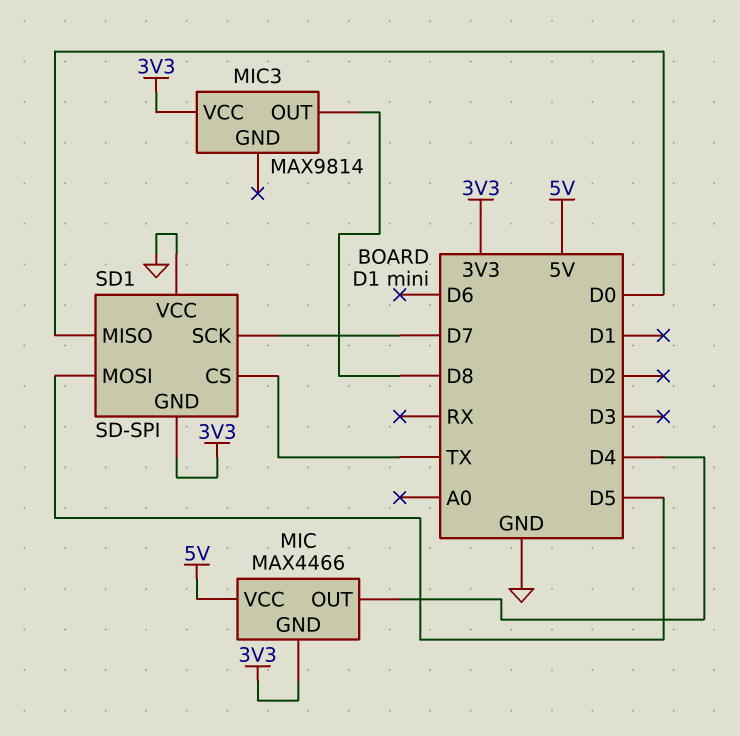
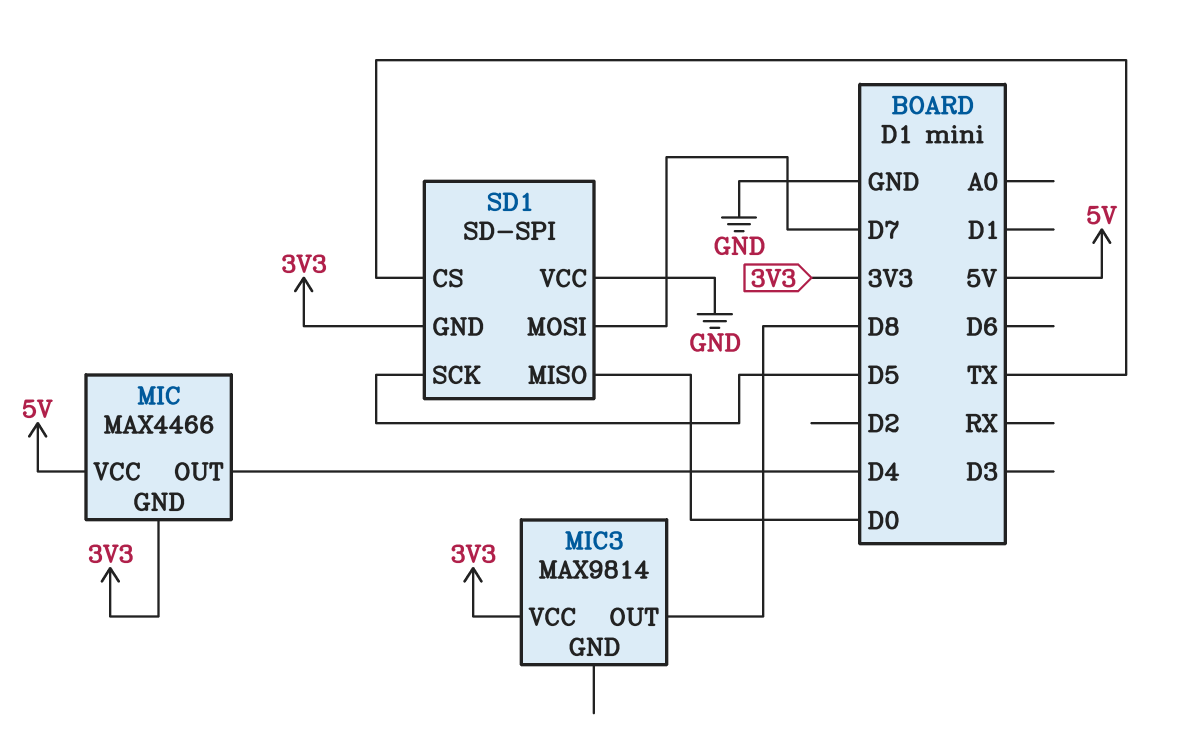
SD1 pin MOSI: D5 -> D7
SD1 pin SCK: D7 -> D5

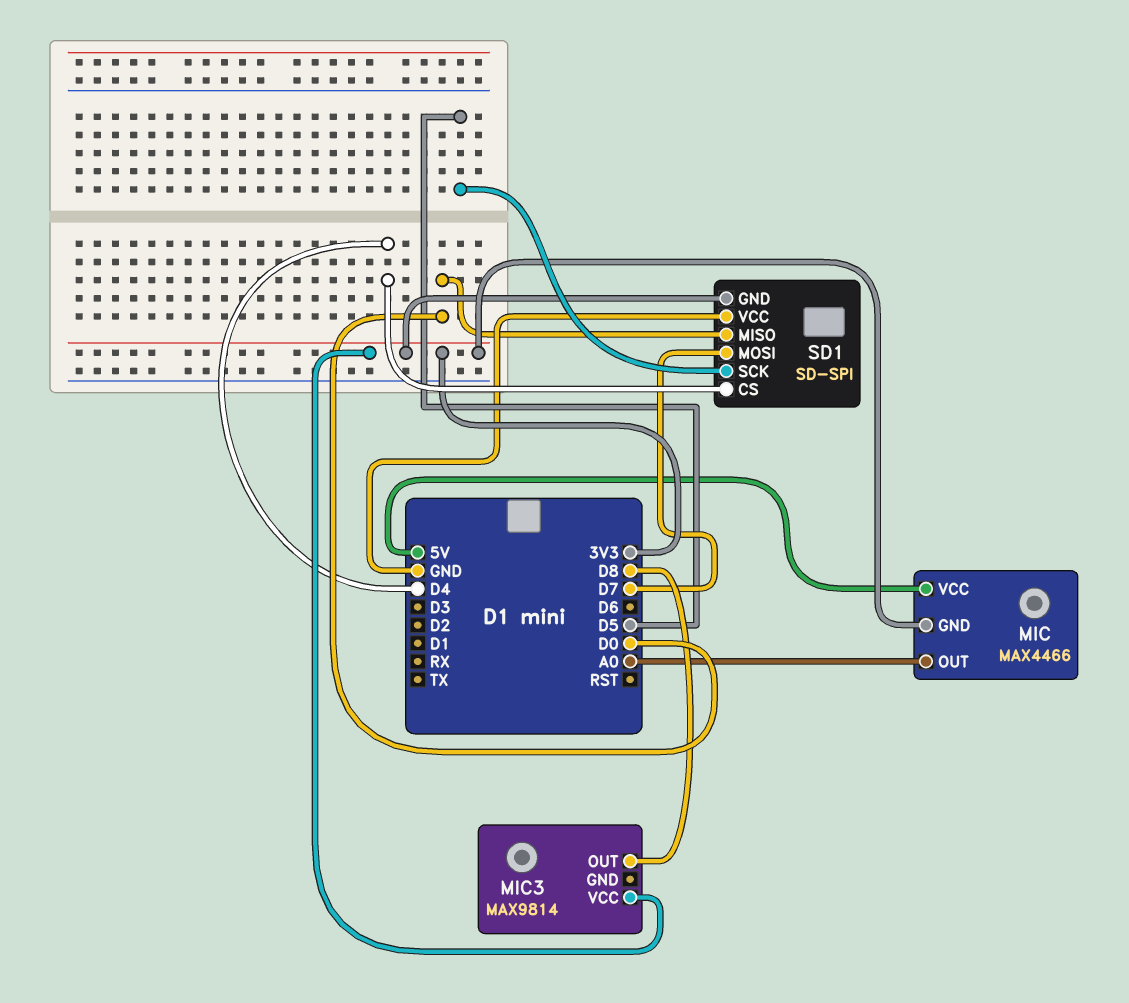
MIC pin OUT: D4 -> A0
SD1 pin CS: TX -> D4

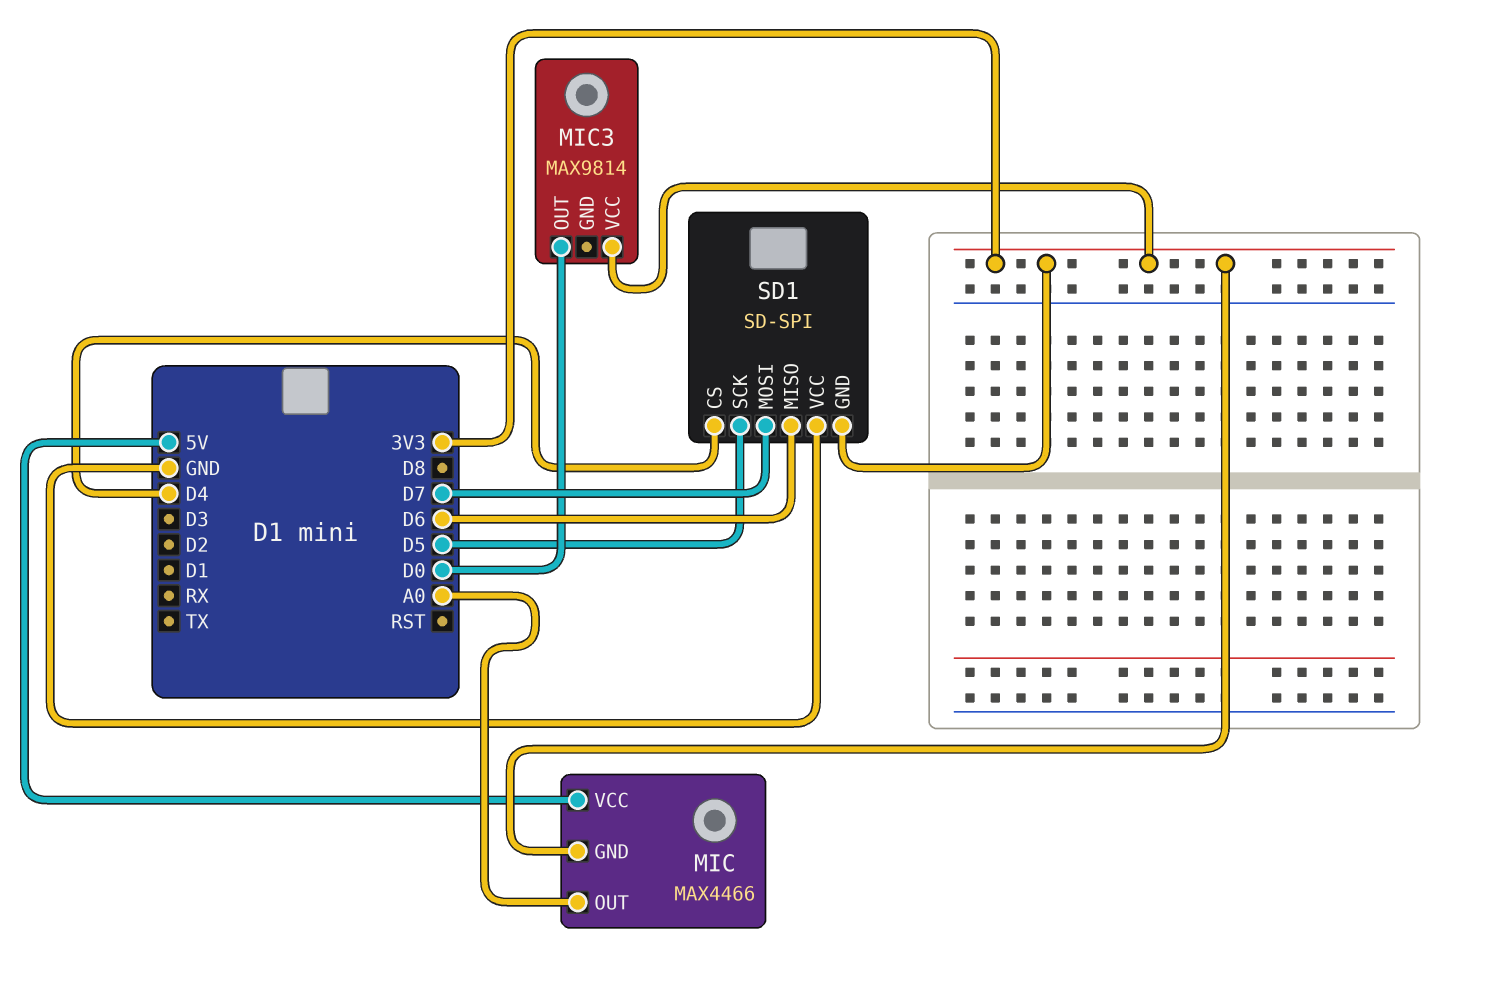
MIC3 pin OUT: D8 -> D0
SD1 pin MISO: D0 -> D6

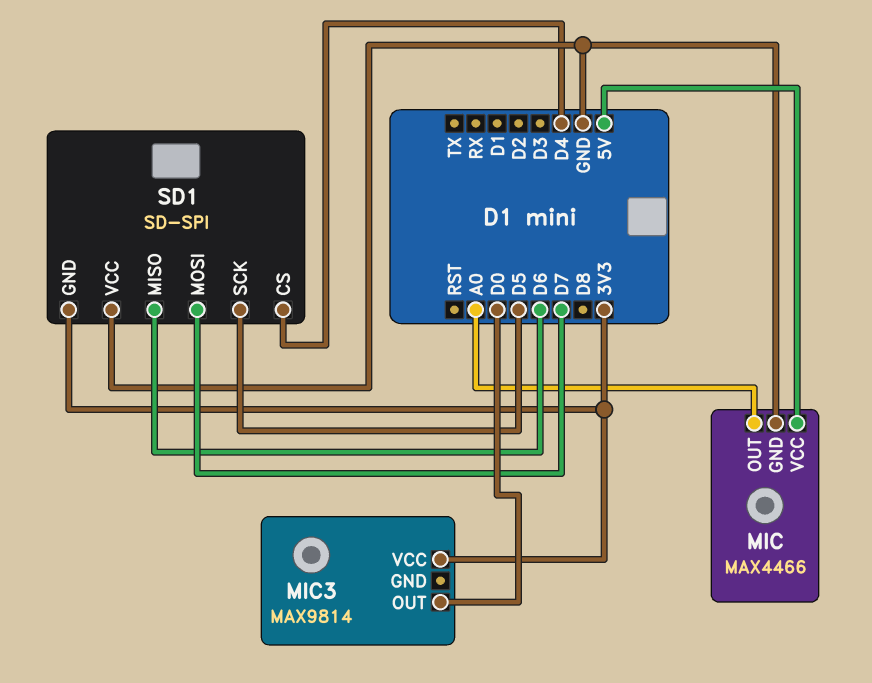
MIC pin GND: 3V3 -> GND

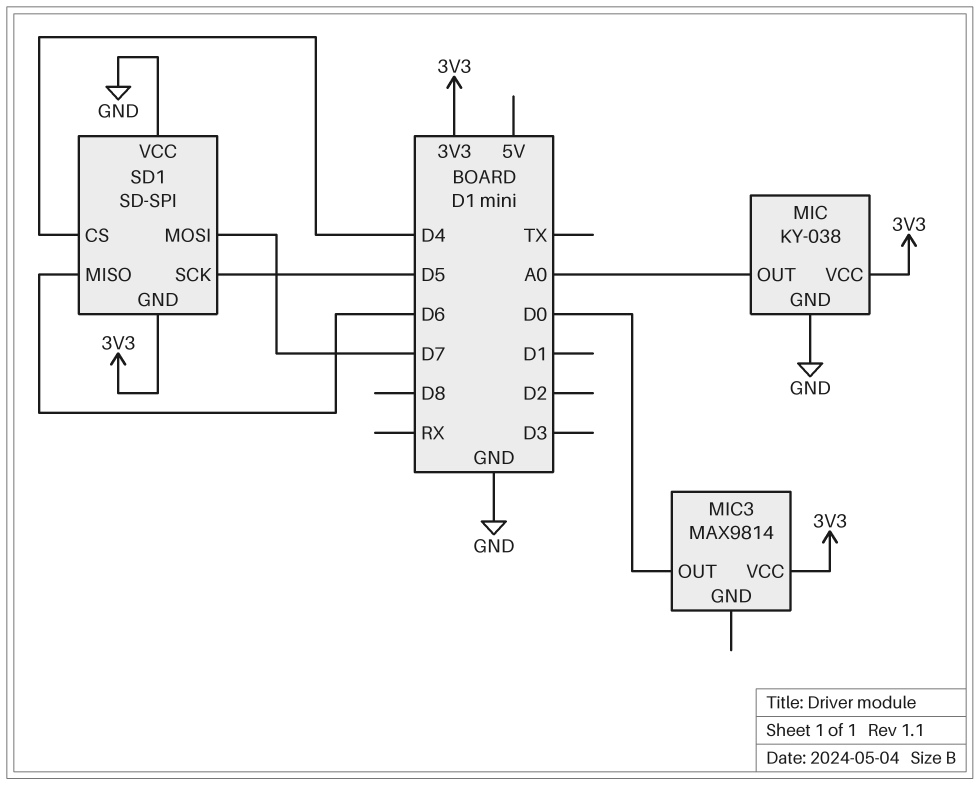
MIC: MAX4466 -> KY-038
MIC pin VCC: 5V -> 3V3

